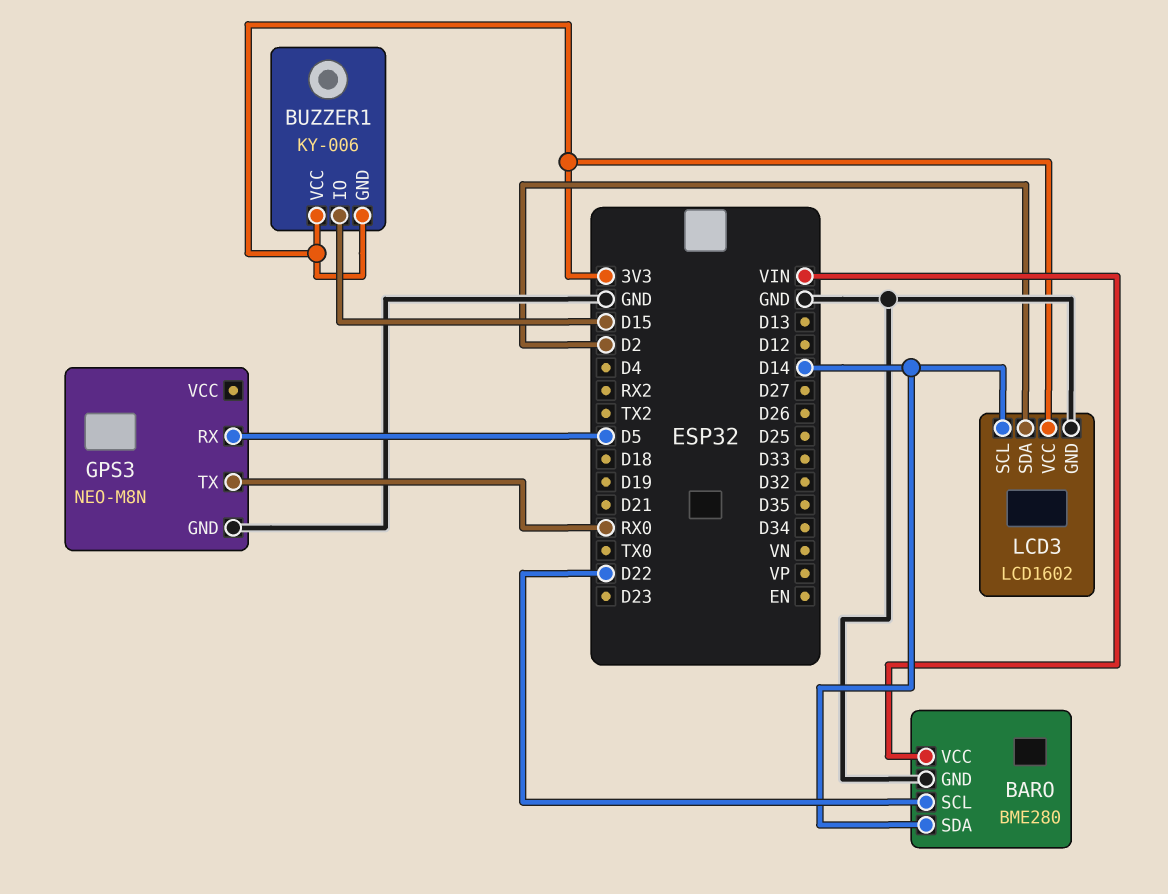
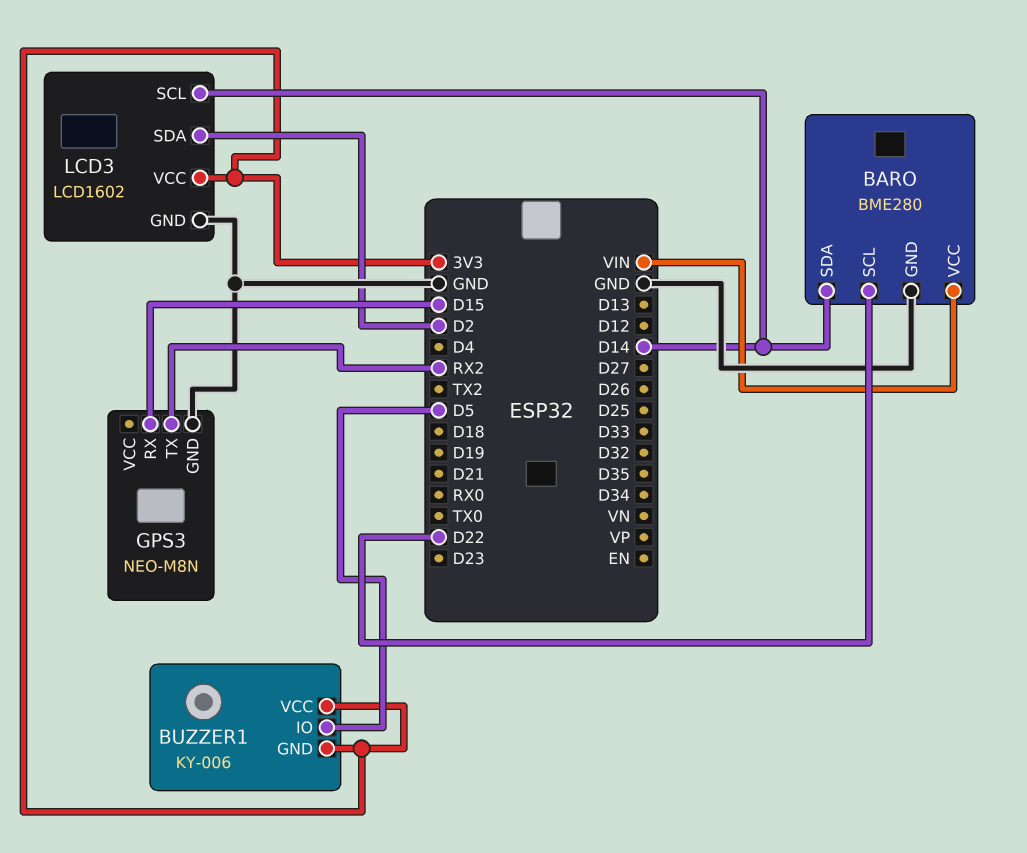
BUZZER1 pin IO: D15 -> D5
GPS3 pin RX: D5 -> D15
GPS3 pin TX: RX0 -> RX2

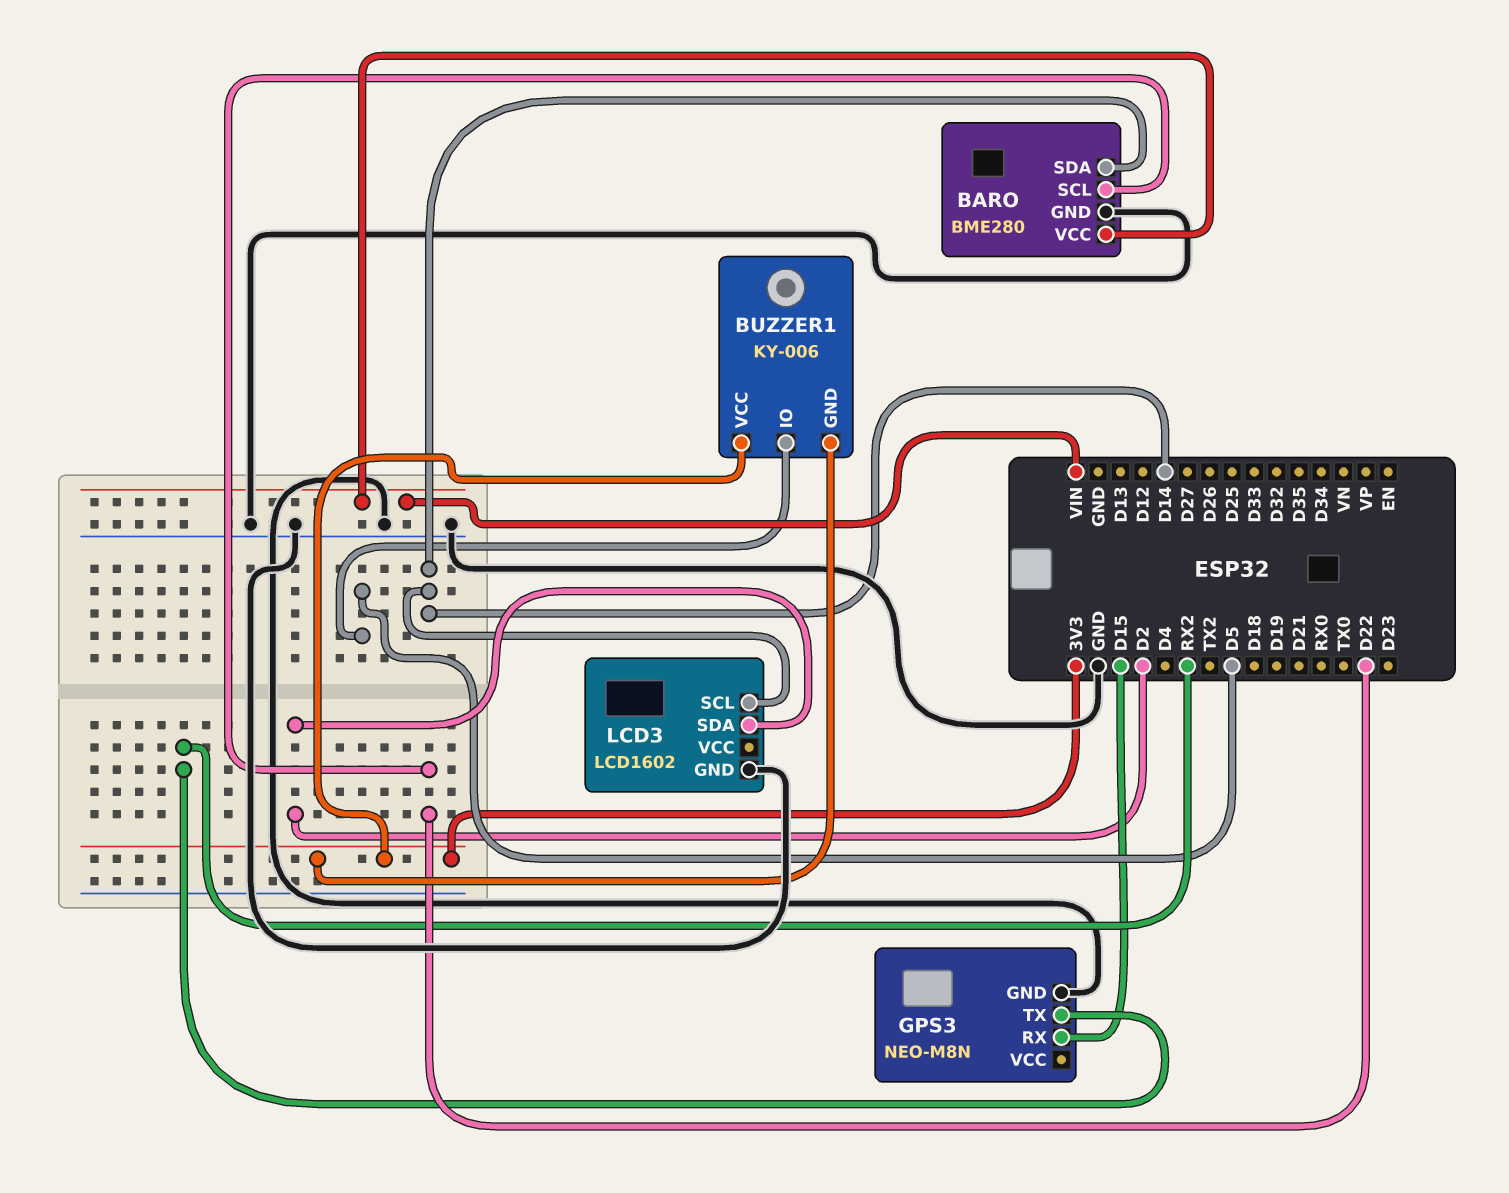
LCD3 pin VCC: 3V3 -> none

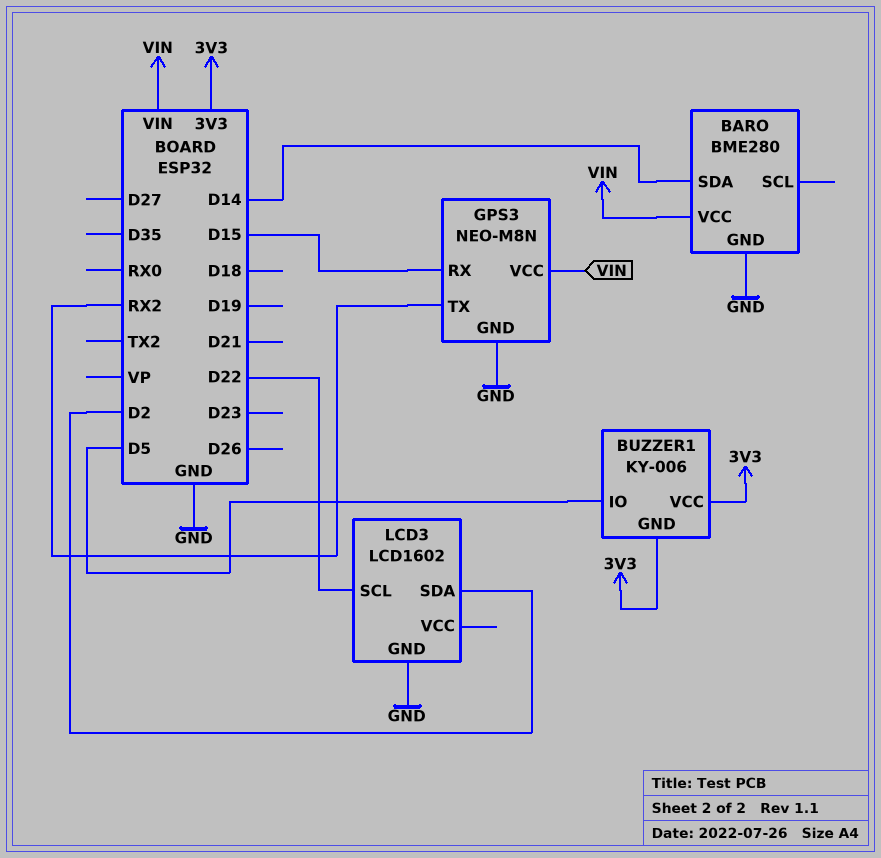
BARO pin SCL: D22 -> none
GPS3 pin VCC: none -> VIN
LCD3 pin SCL: D14 -> D22

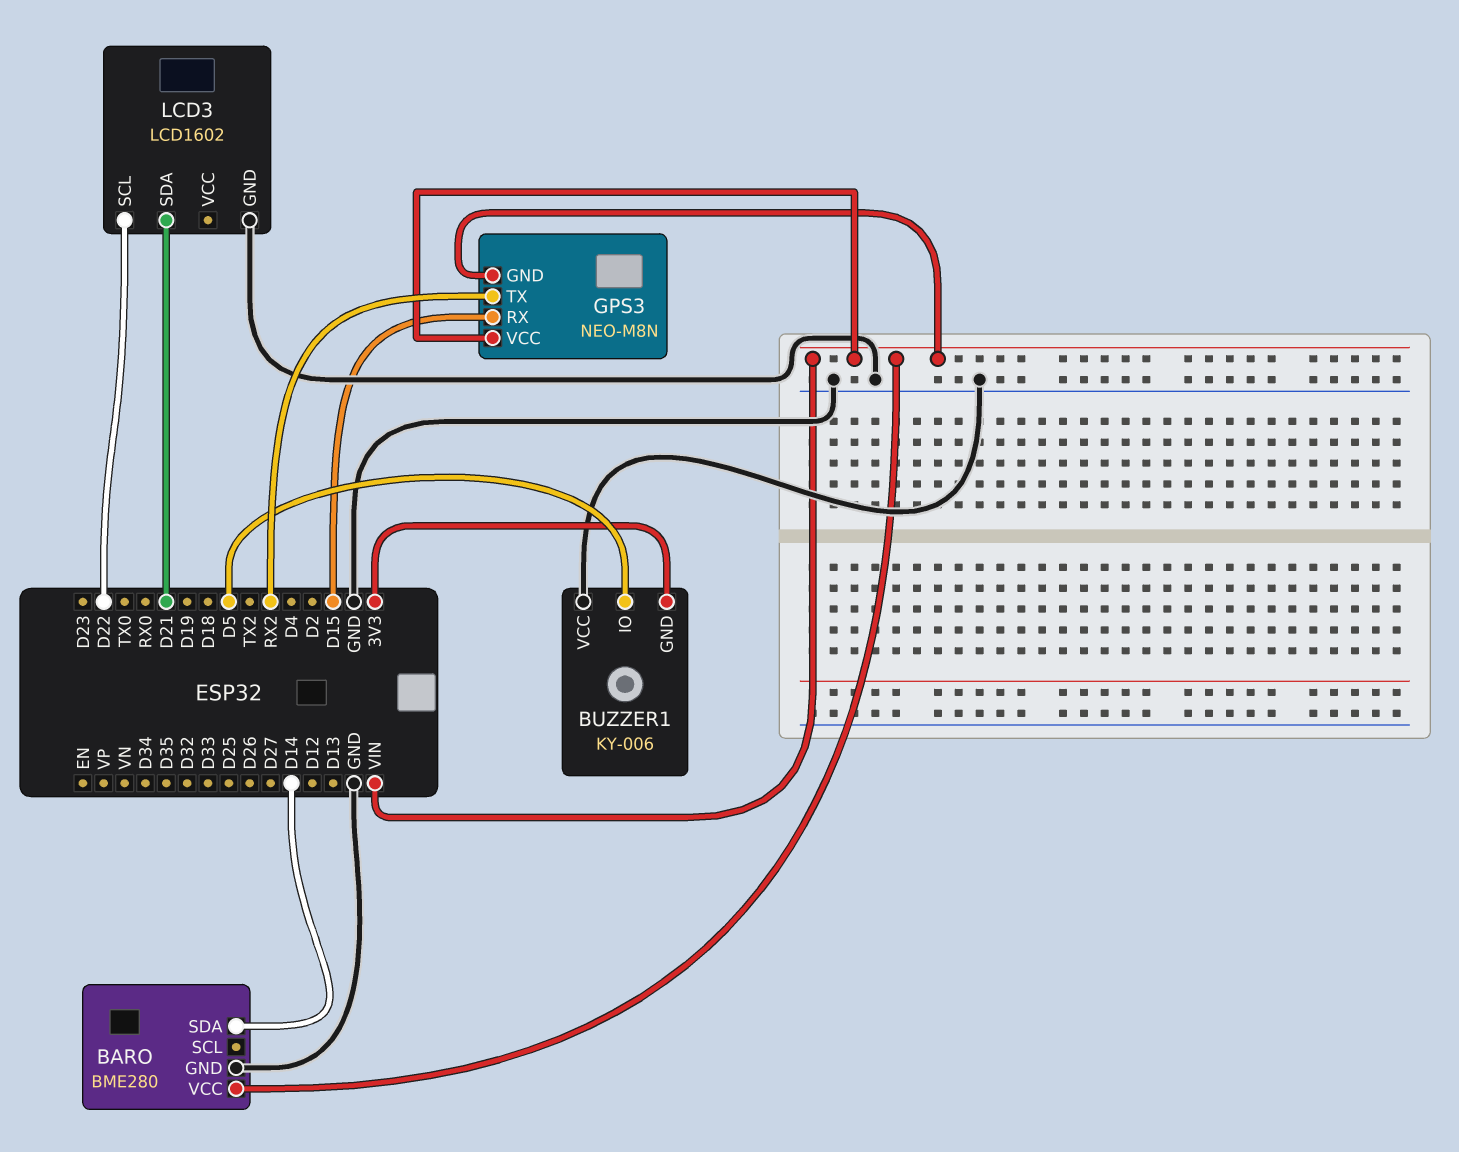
BUZZER1 pin VCC: 3V3 -> GND
GPS3 pin GND: GND -> VIN
LCD3 pin SDA: D2 -> D21

